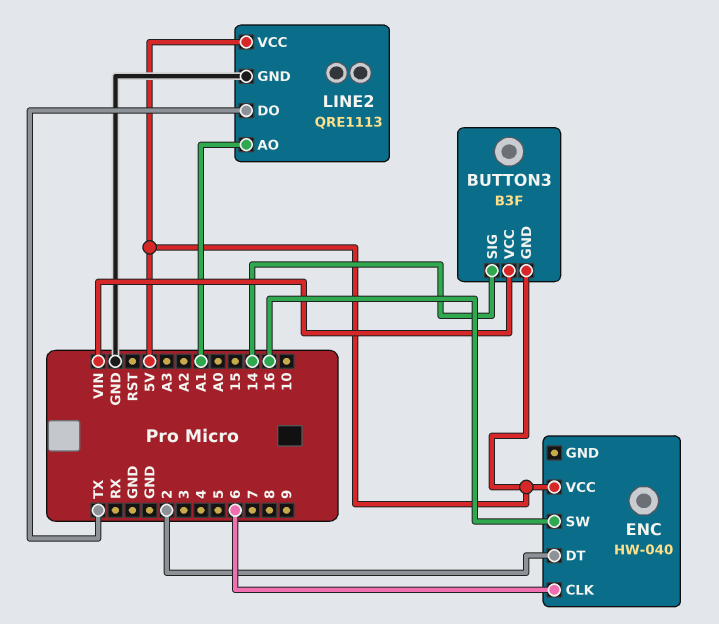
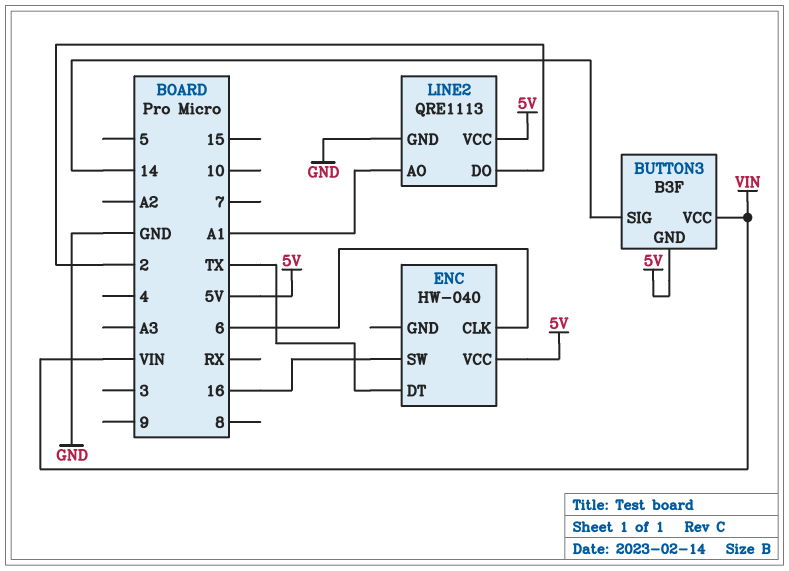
ENC pin DT: 2 -> TX
LINE2 pin DO: TX -> 2

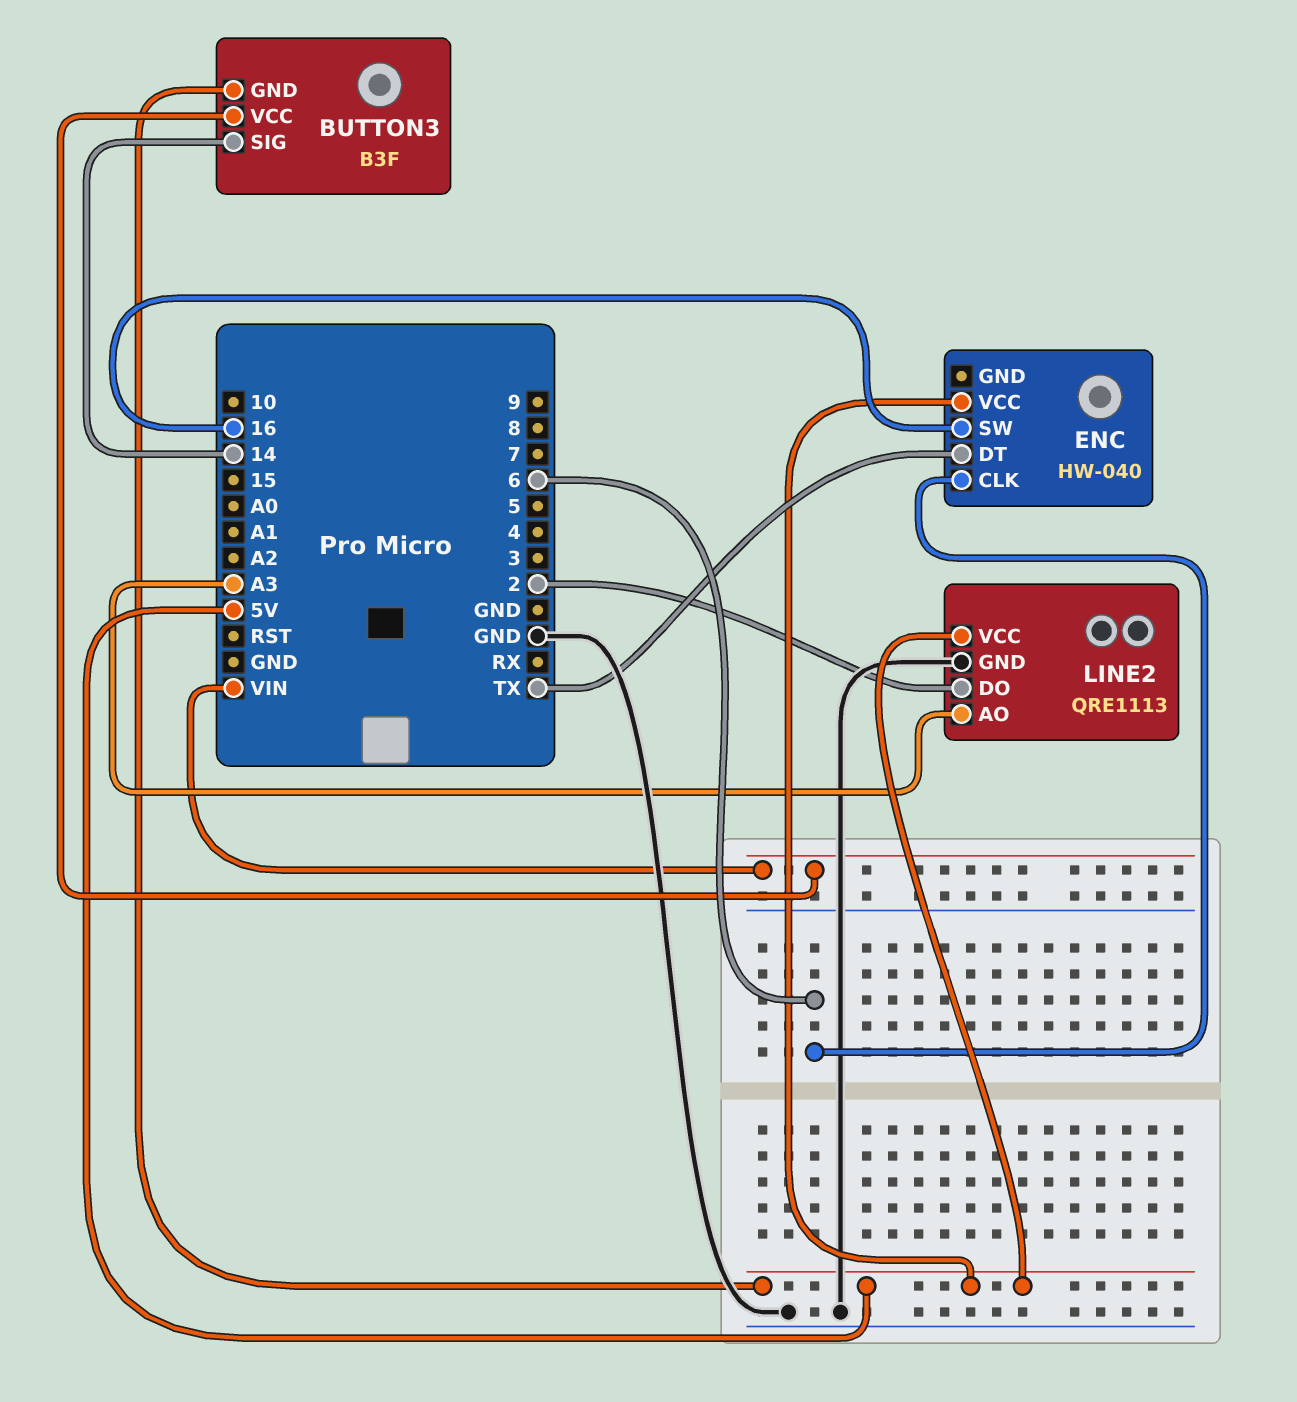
LINE2 pin AO: A1 -> A3

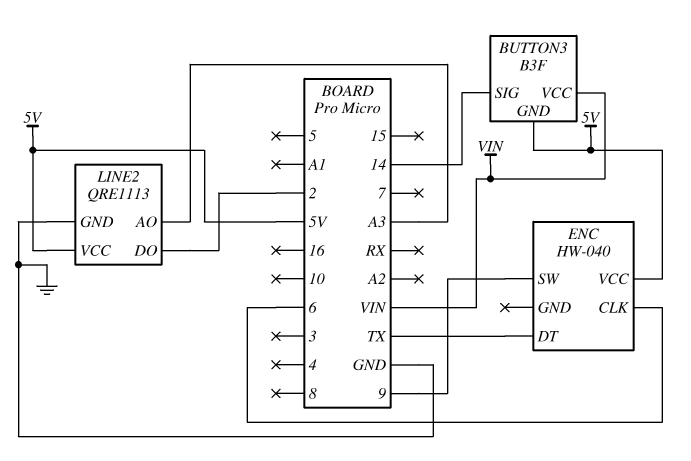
ENC pin SW: 16 -> 9

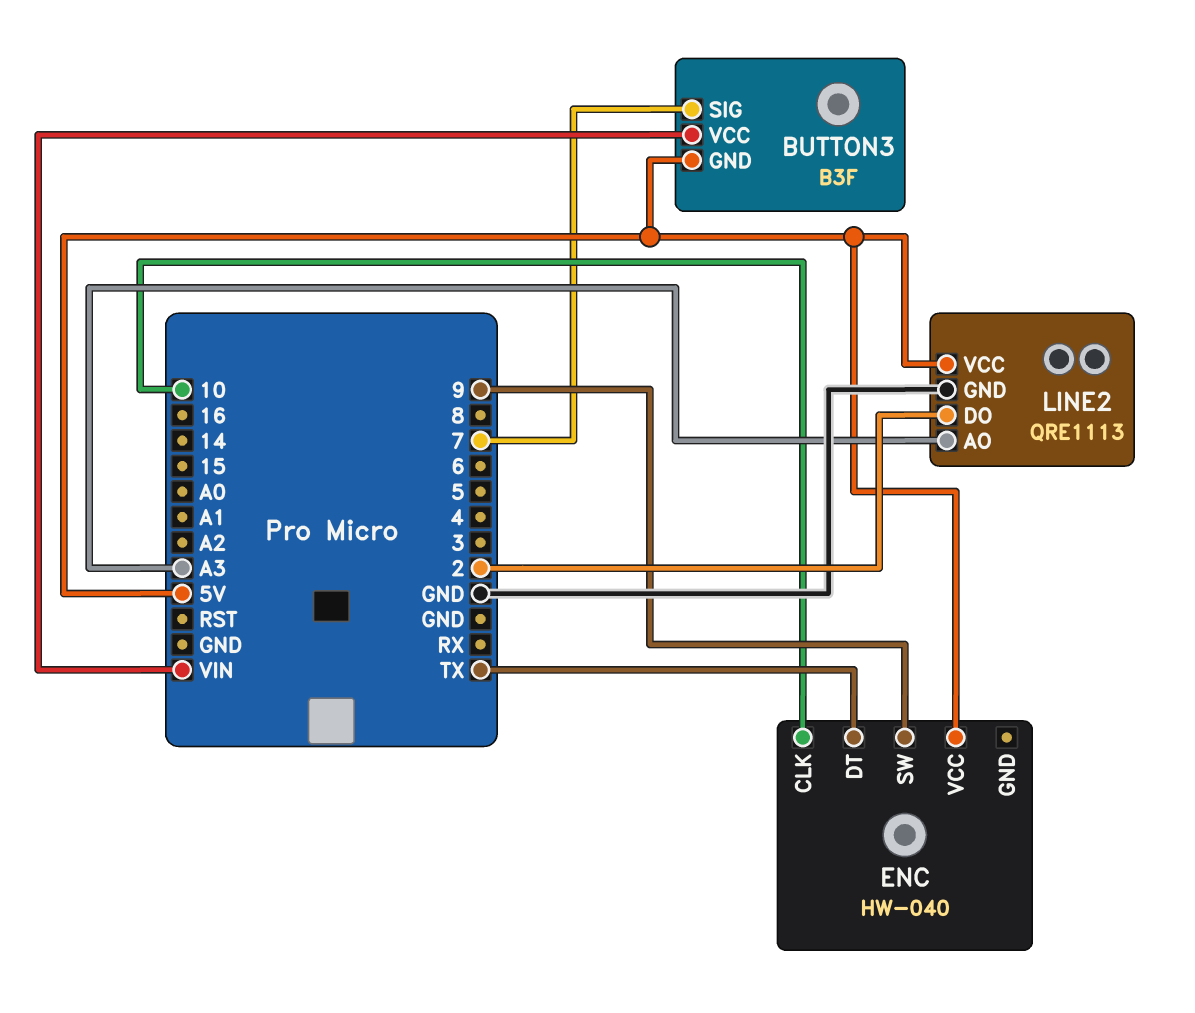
BUTTON3 pin SIG: 14 -> 7
ENC pin CLK: 6 -> 10

